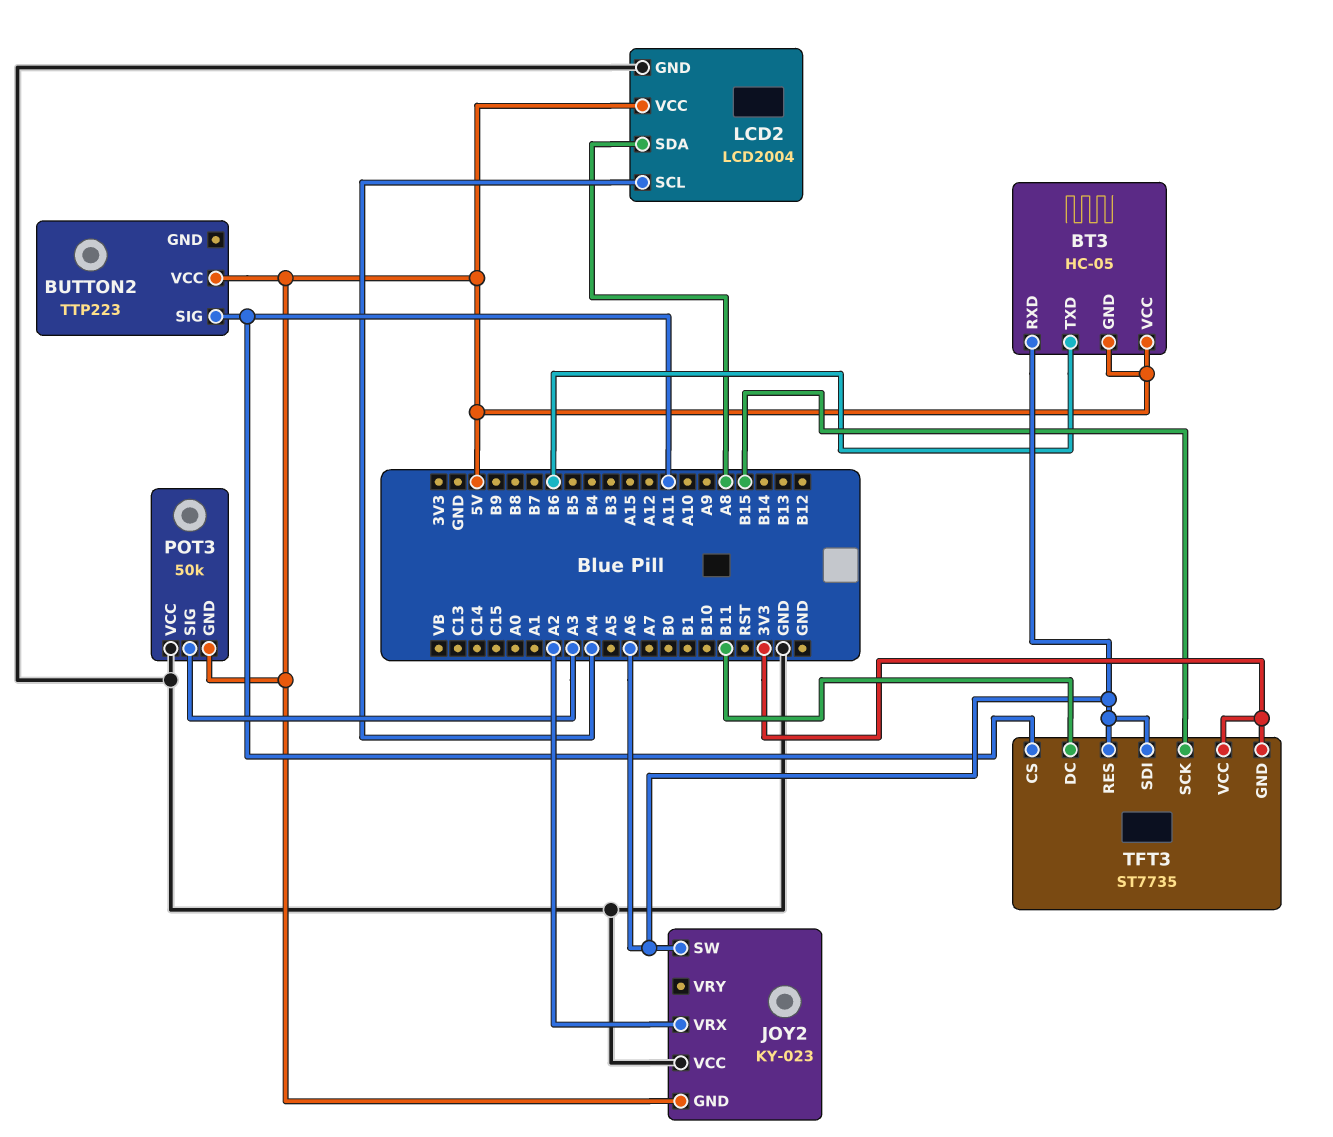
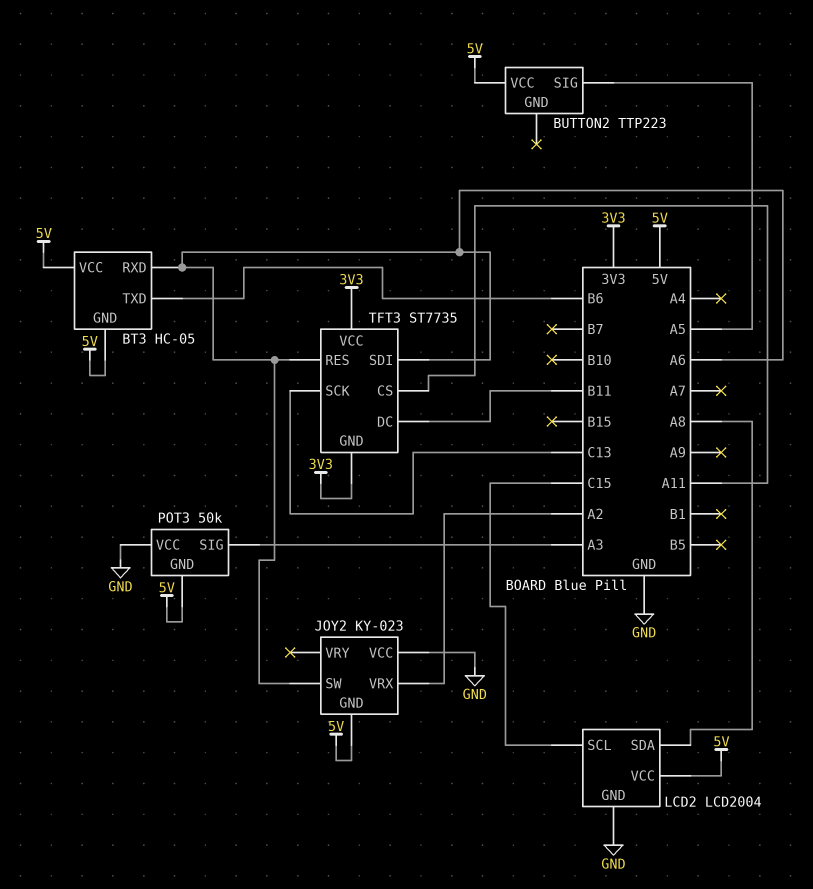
BUTTON2 pin SIG: A11 -> A5
LCD2 pin SCL: A4 -> C15
TFT3 pin SCK: B15 -> C13

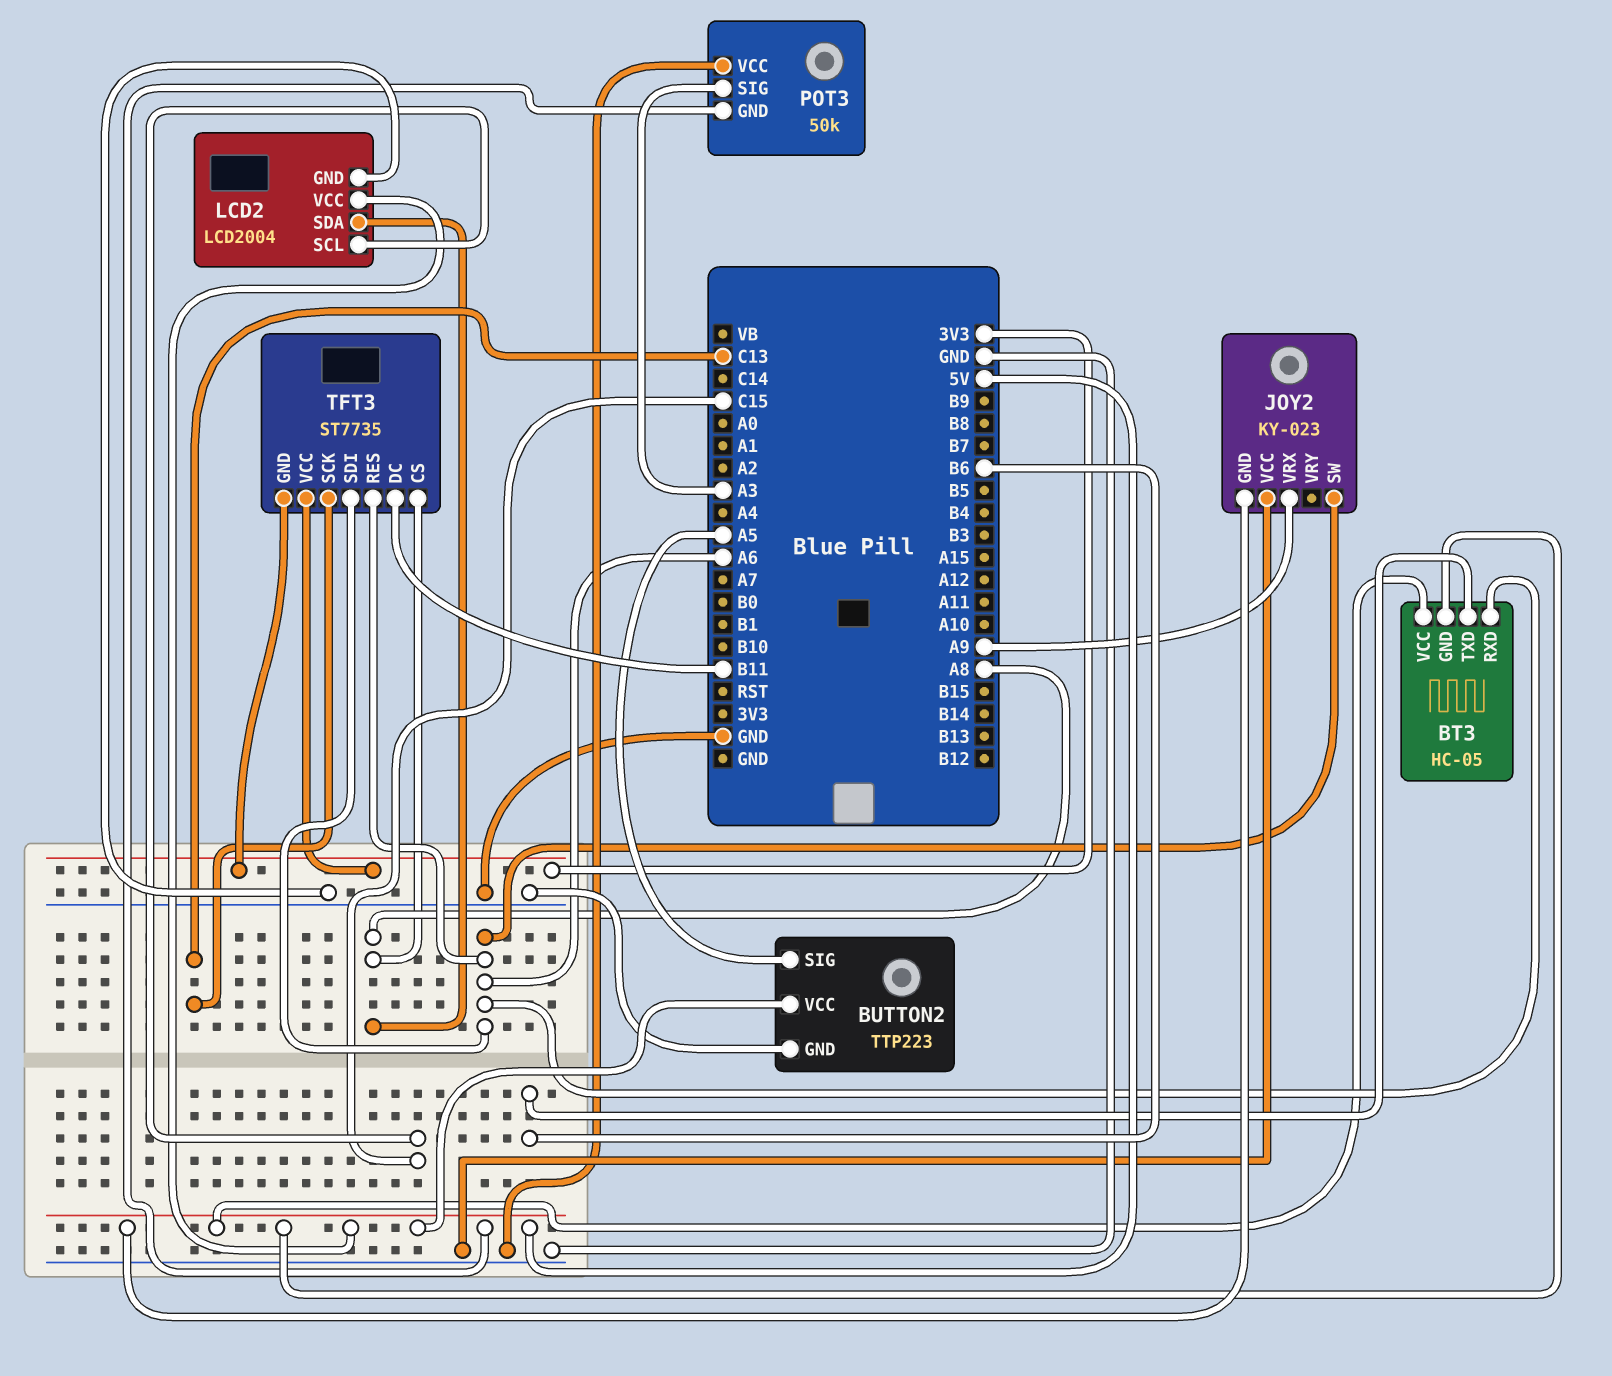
BUTTON2 pin GND: none -> GND
JOY2 pin VRX: A2 -> A9
TFT3 pin CS: A11 -> A8

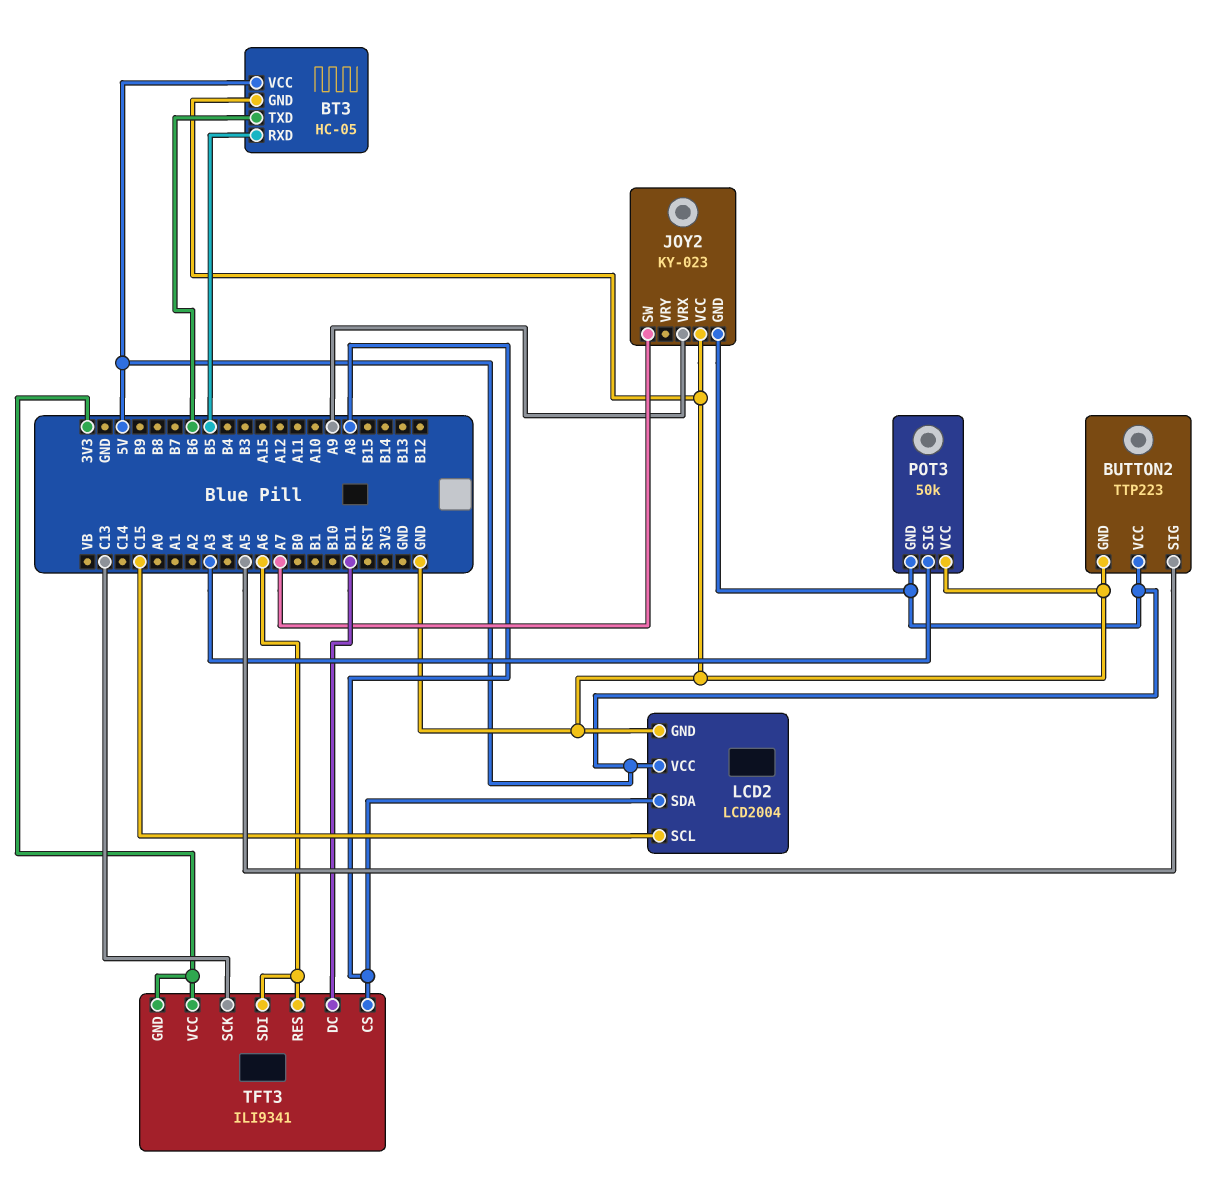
BT3 pin GND: 5V -> GND
BT3 pin RXD: A6 -> B5
JOY2 pin SW: A6 -> A7
TFT3: ST7735 -> ILI9341

